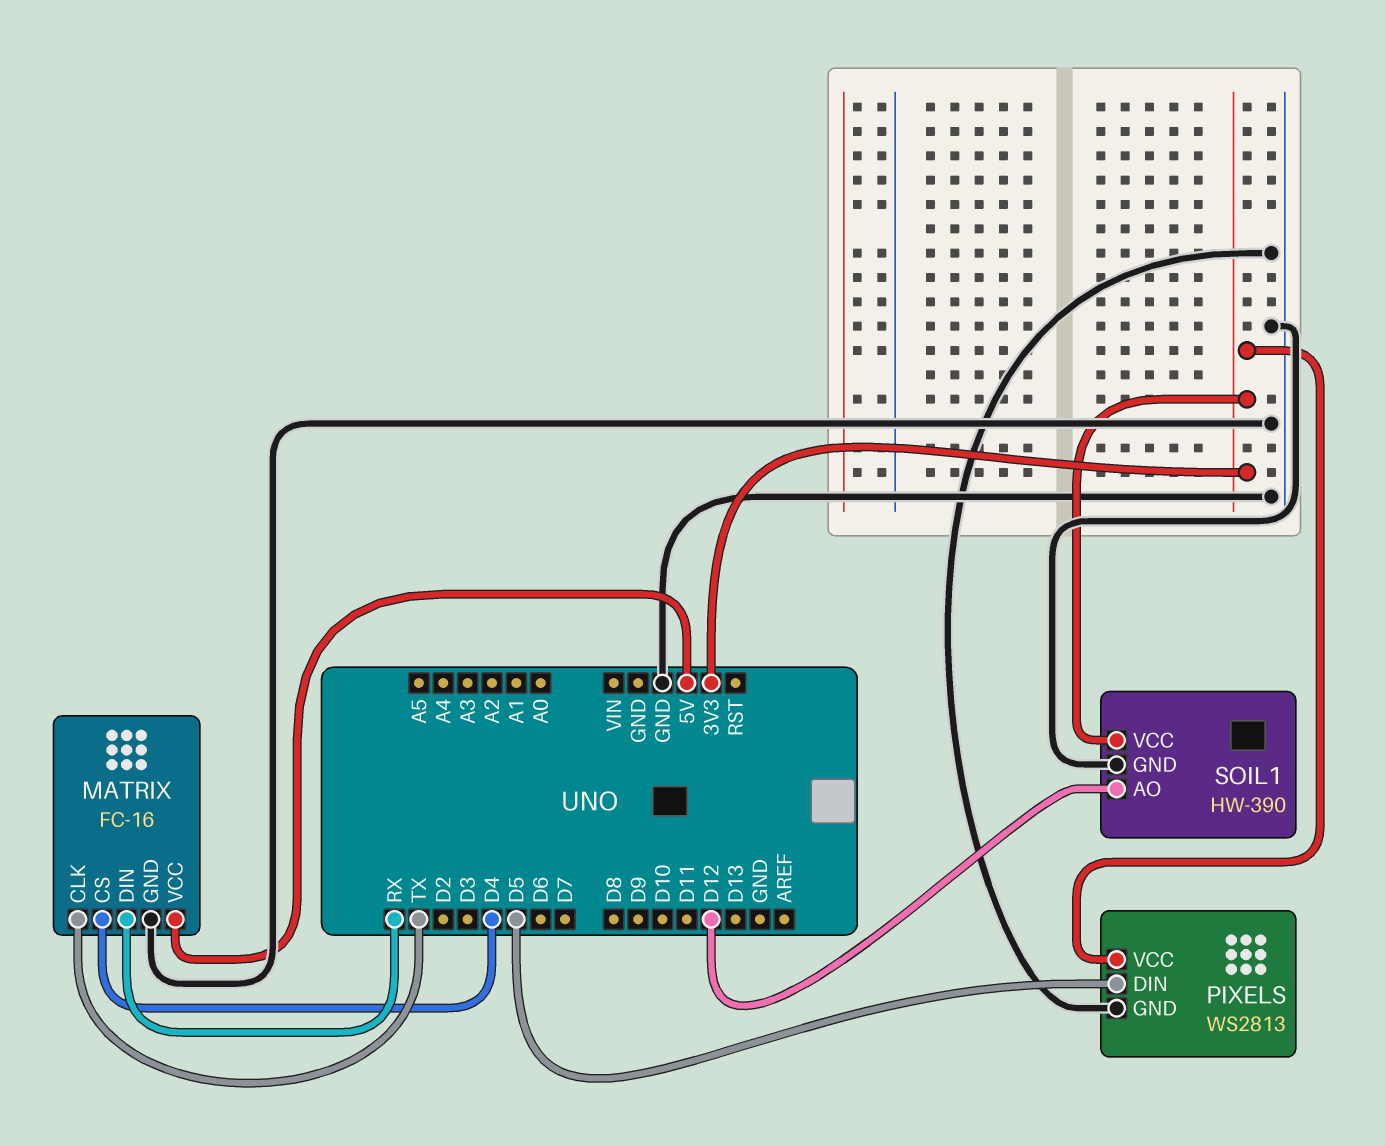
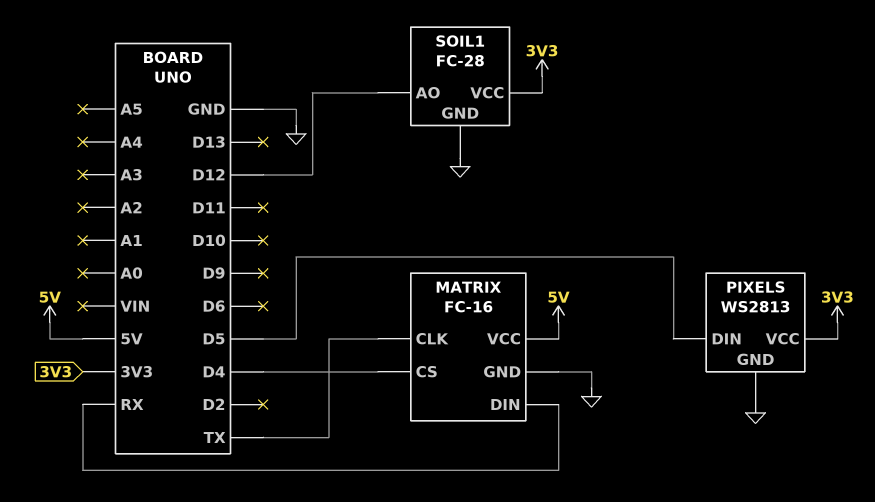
SOIL1: HW-390 -> FC-28

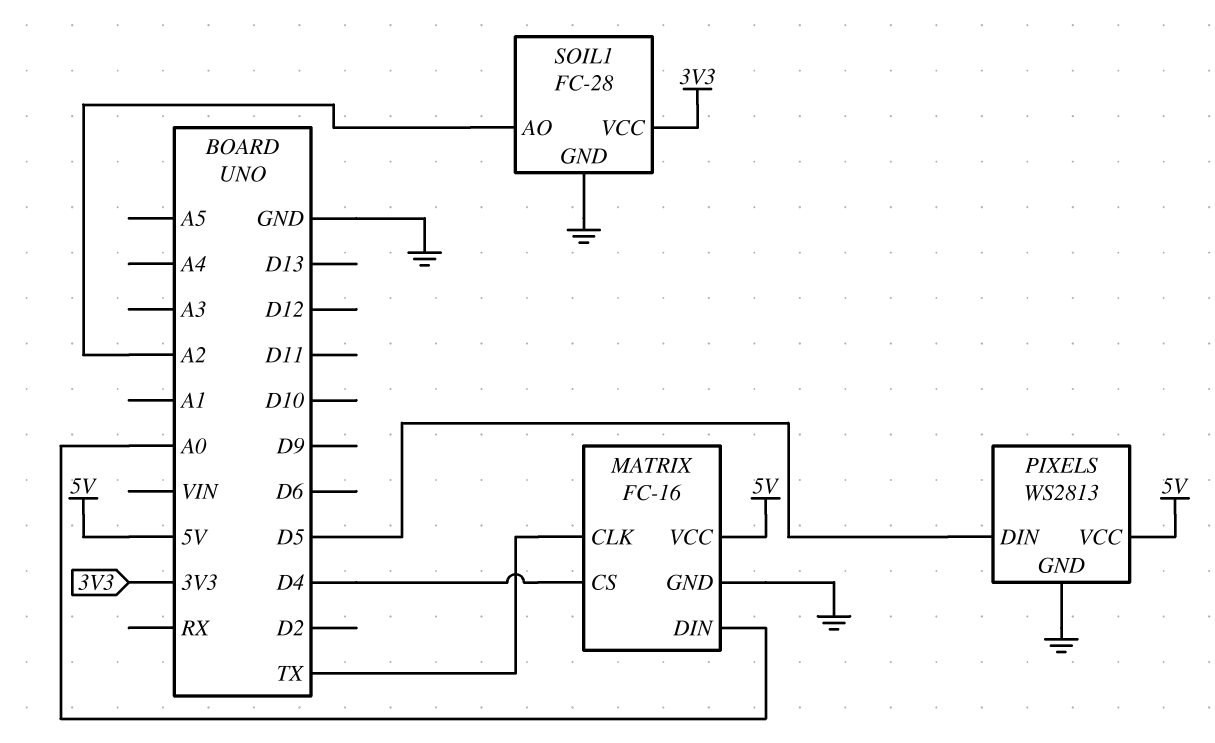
MATRIX pin DIN: RX -> A0
PIXELS pin VCC: 3V3 -> 5V
SOIL1 pin AO: D12 -> A2

